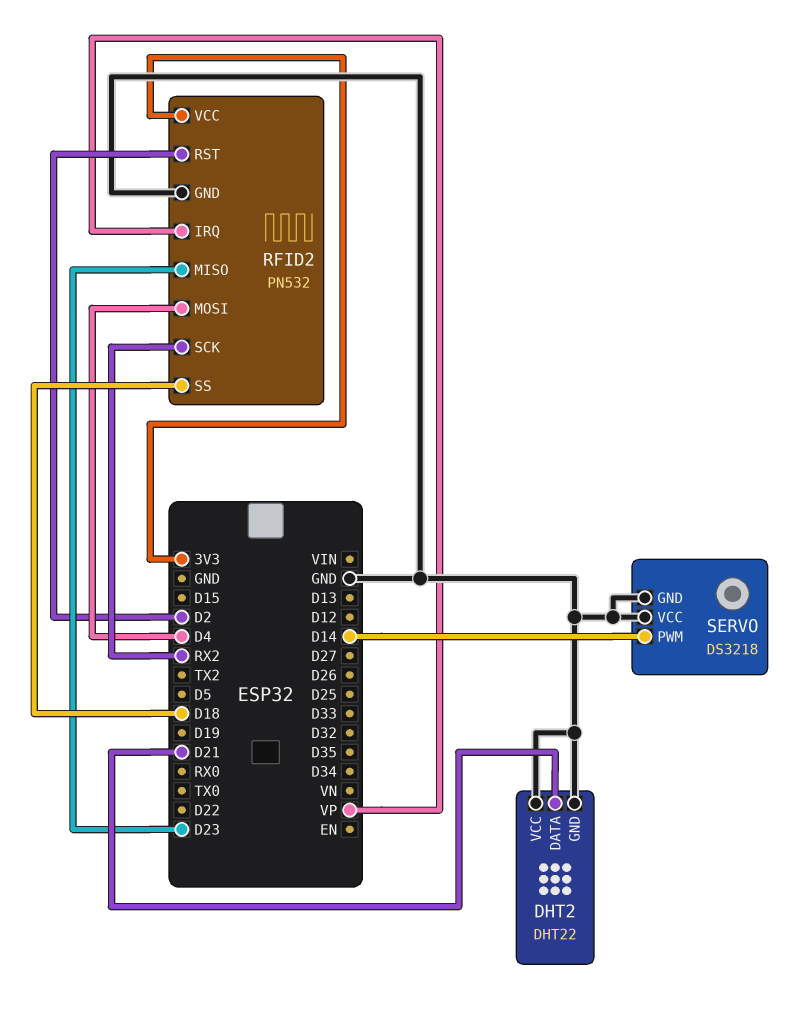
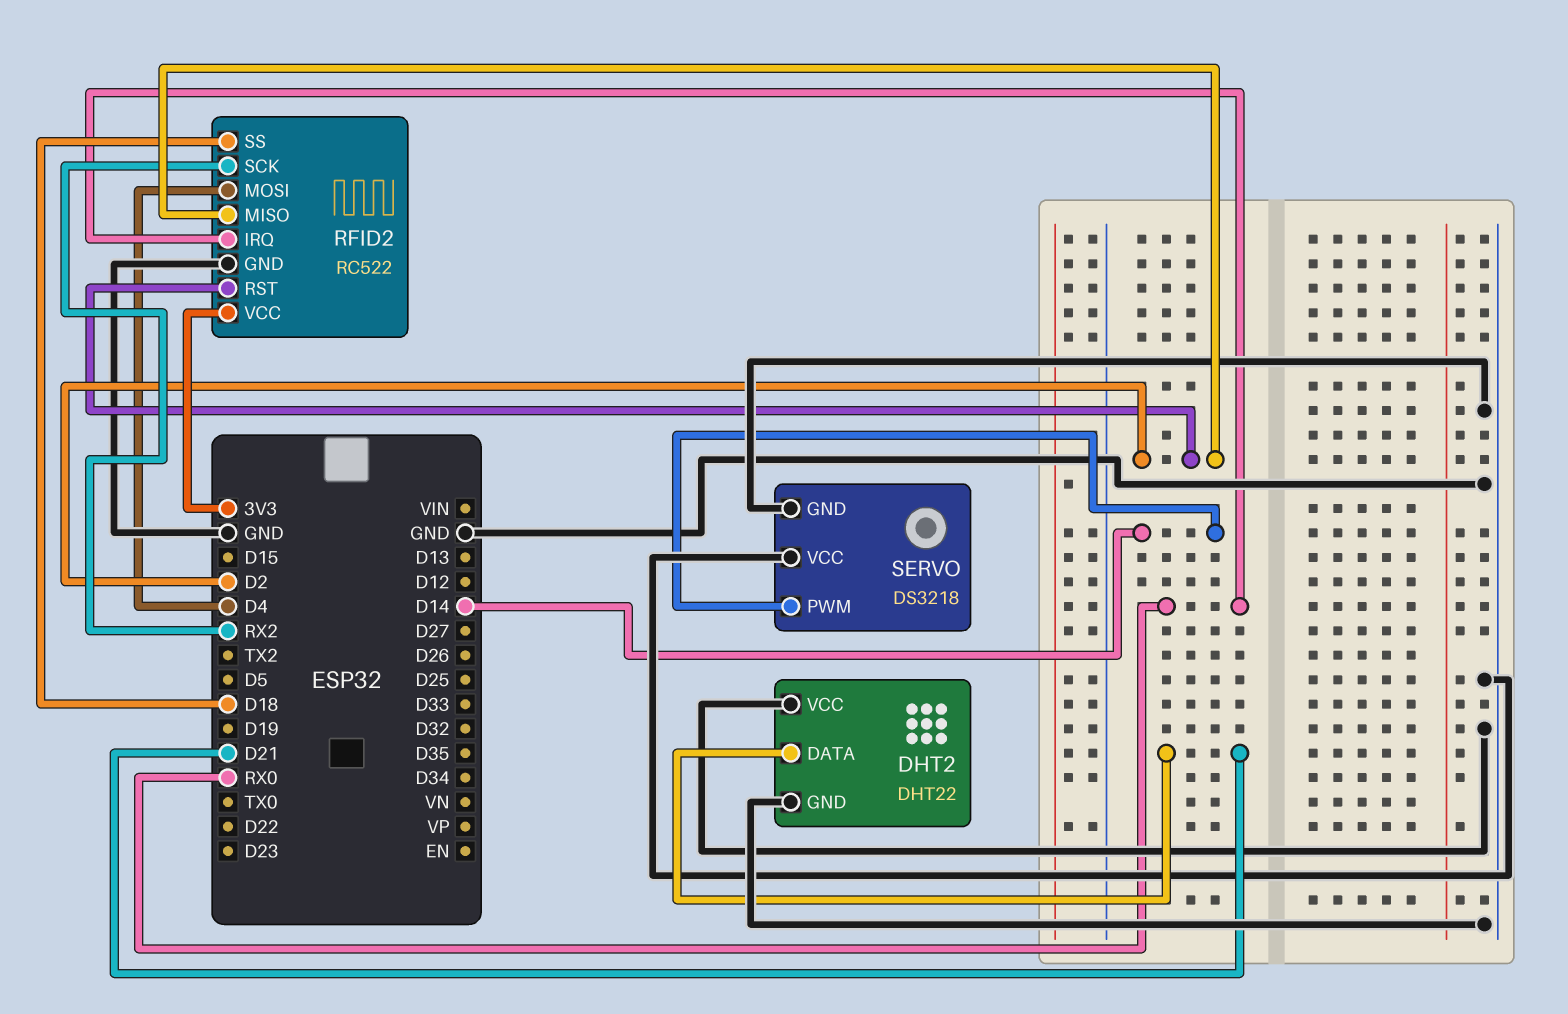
RFID2: PN532 -> RC522
RFID2 pin IRQ: VP -> RX0
RFID2 pin MISO: D23 -> D2

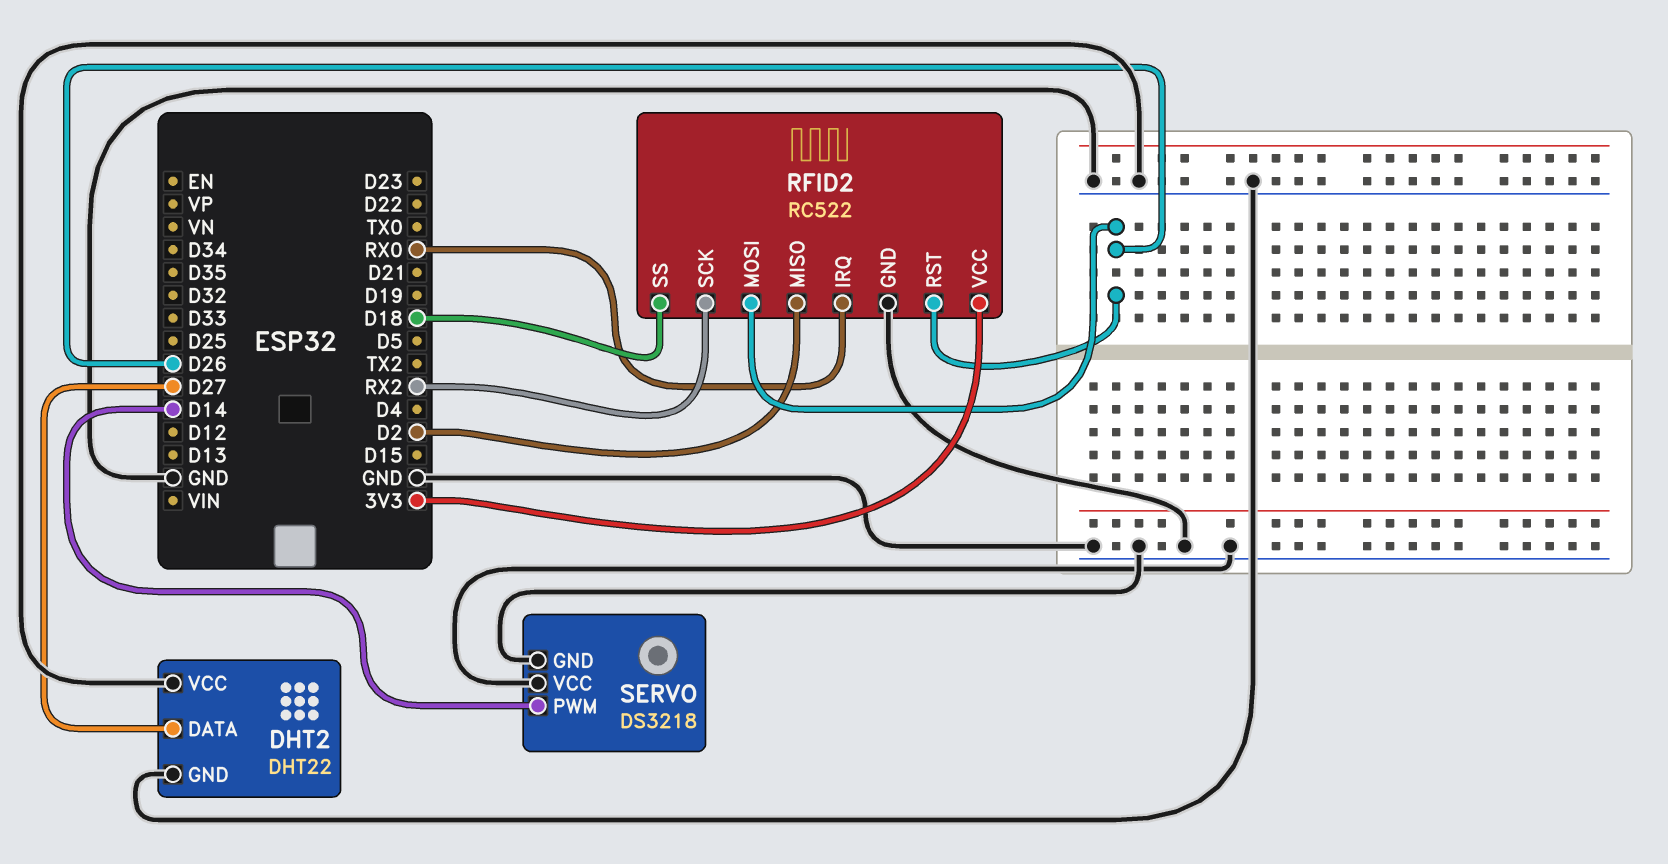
DHT2 pin DATA: D21 -> D27
RFID2 pin MOSI: D4 -> D26
RFID2 pin RST: D2 -> D26

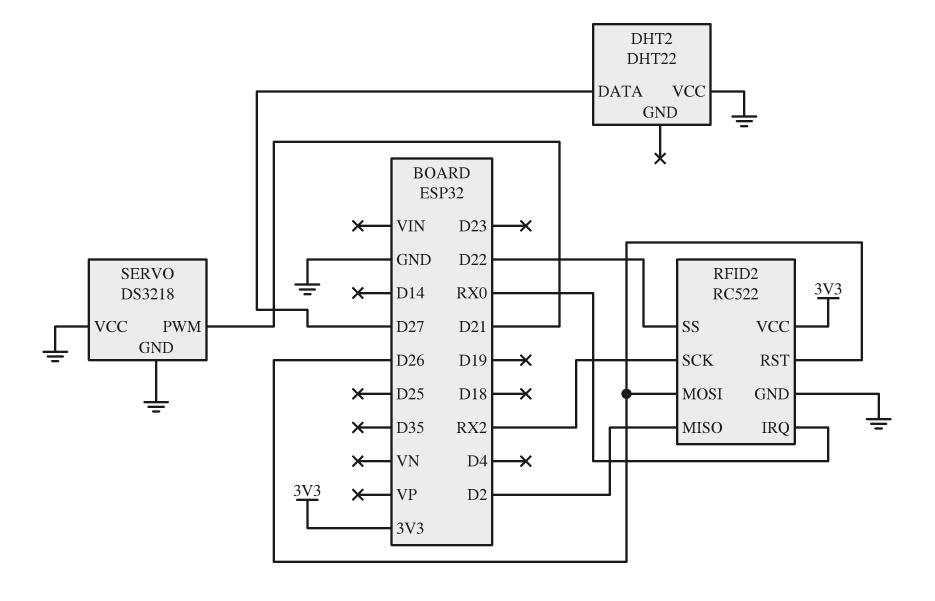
DHT2 pin GND: GND -> none
RFID2 pin SS: D18 -> D22
SERVO pin PWM: D14 -> D21

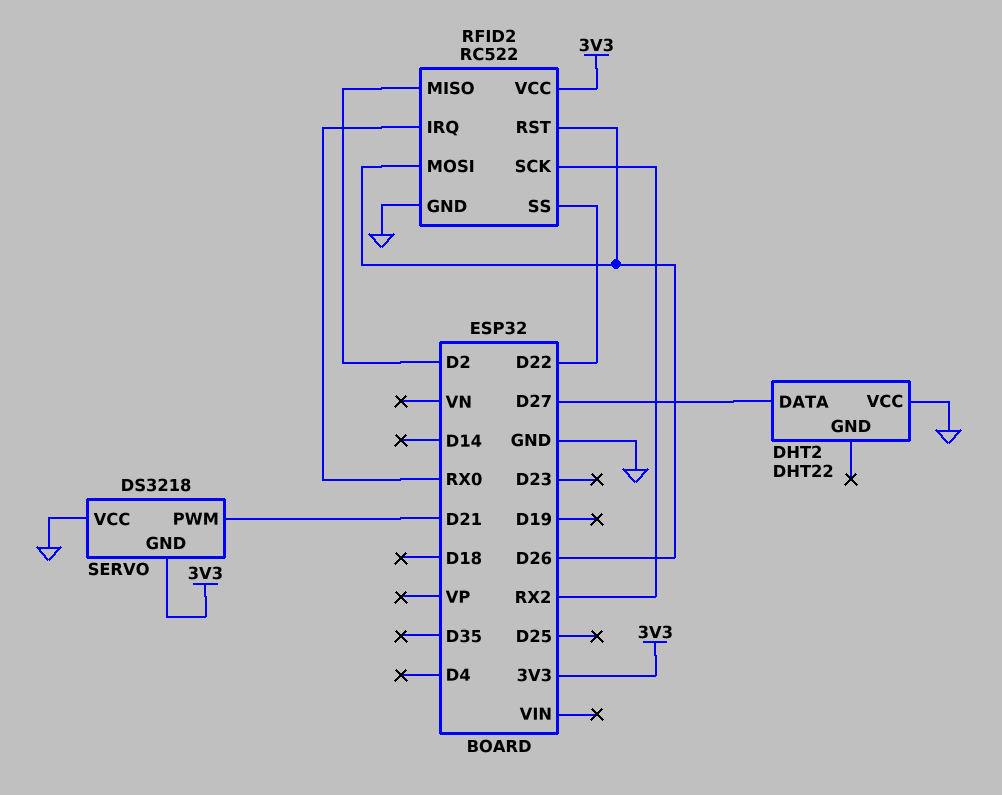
SERVO pin GND: GND -> 3V3

